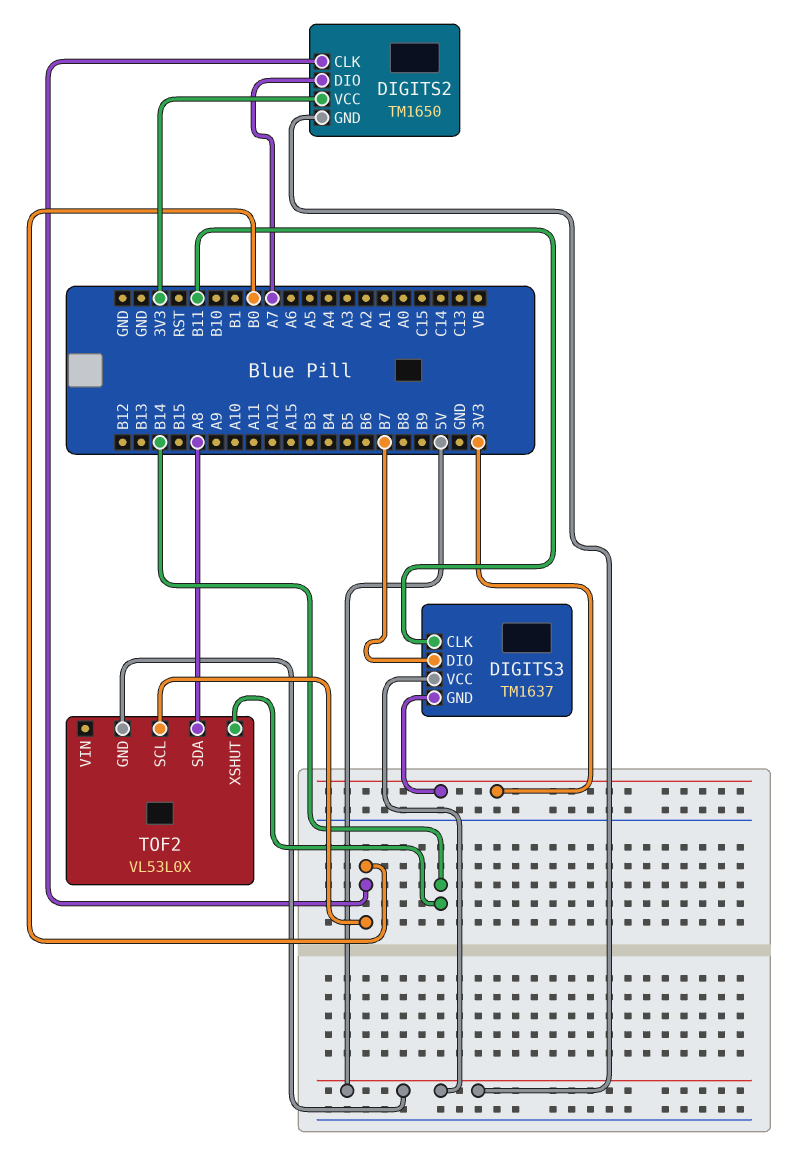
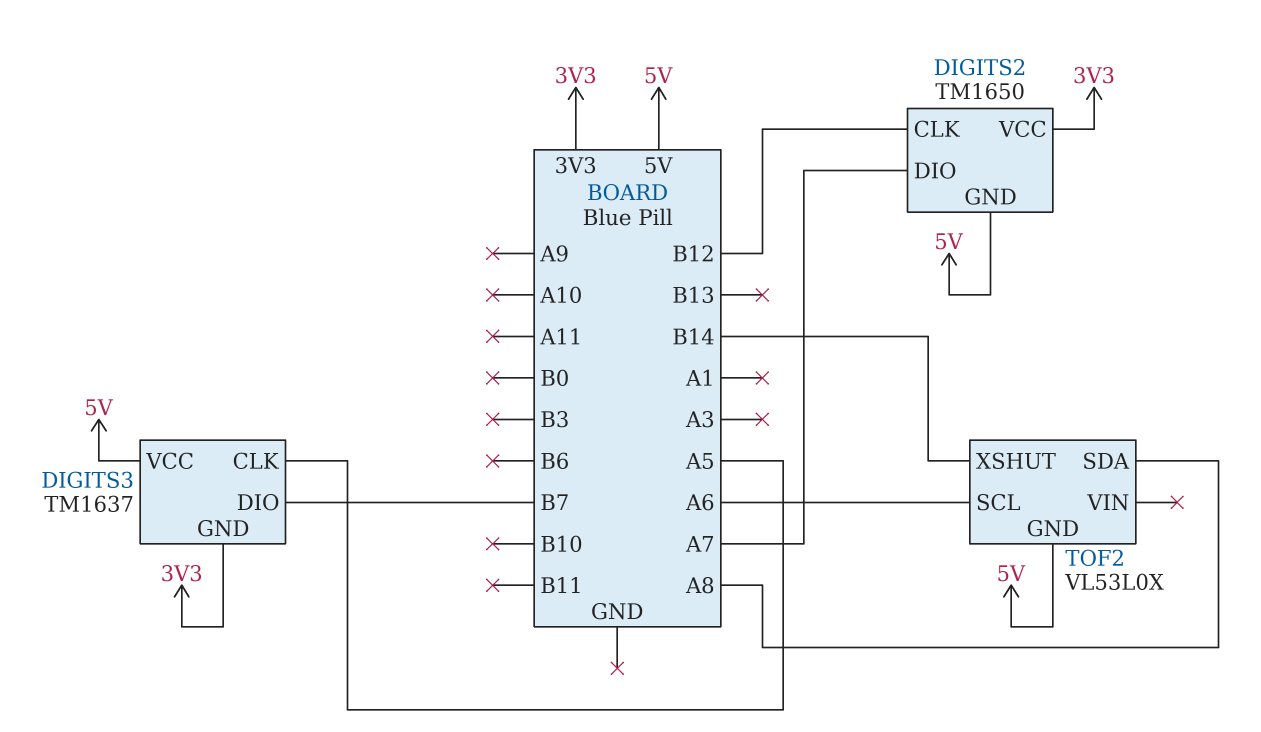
DIGITS2 pin CLK: B0 -> B12
DIGITS3 pin CLK: B11 -> A5
TOF2 pin SCL: B0 -> A6

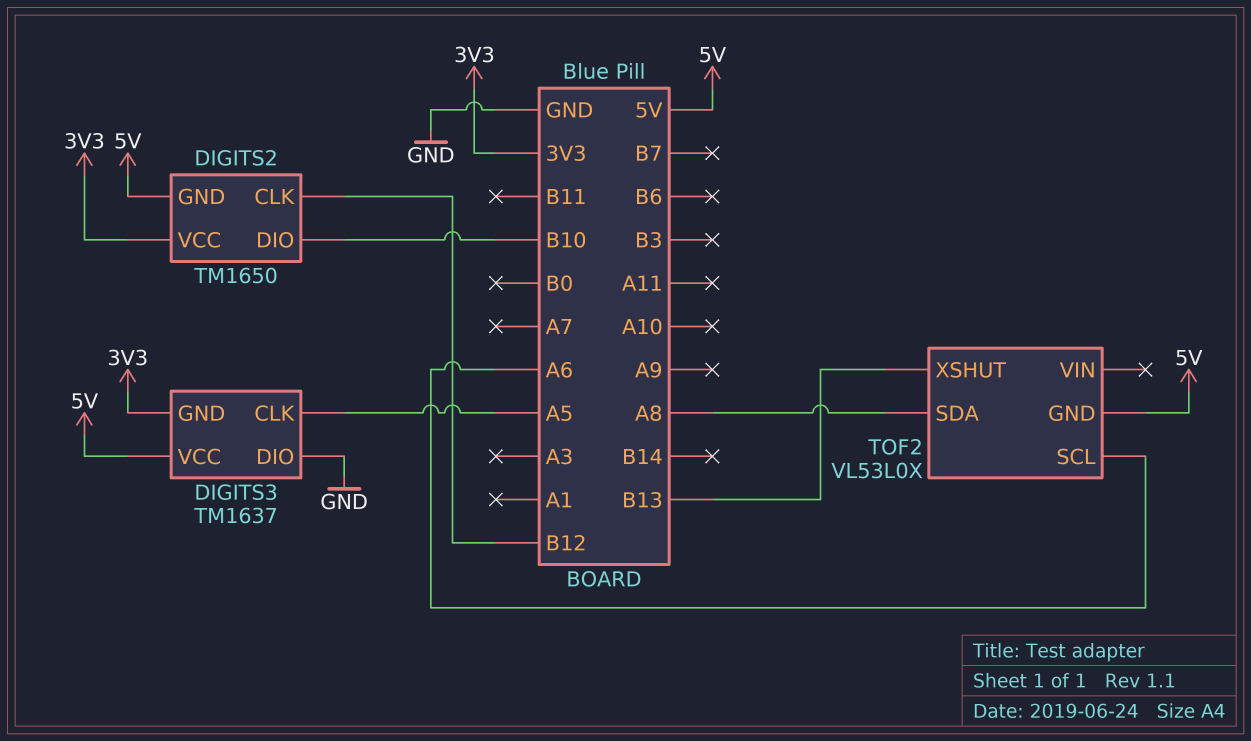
DIGITS2 pin DIO: A7 -> B10
DIGITS3 pin DIO: B7 -> GND
TOF2 pin XSHUT: B14 -> B13

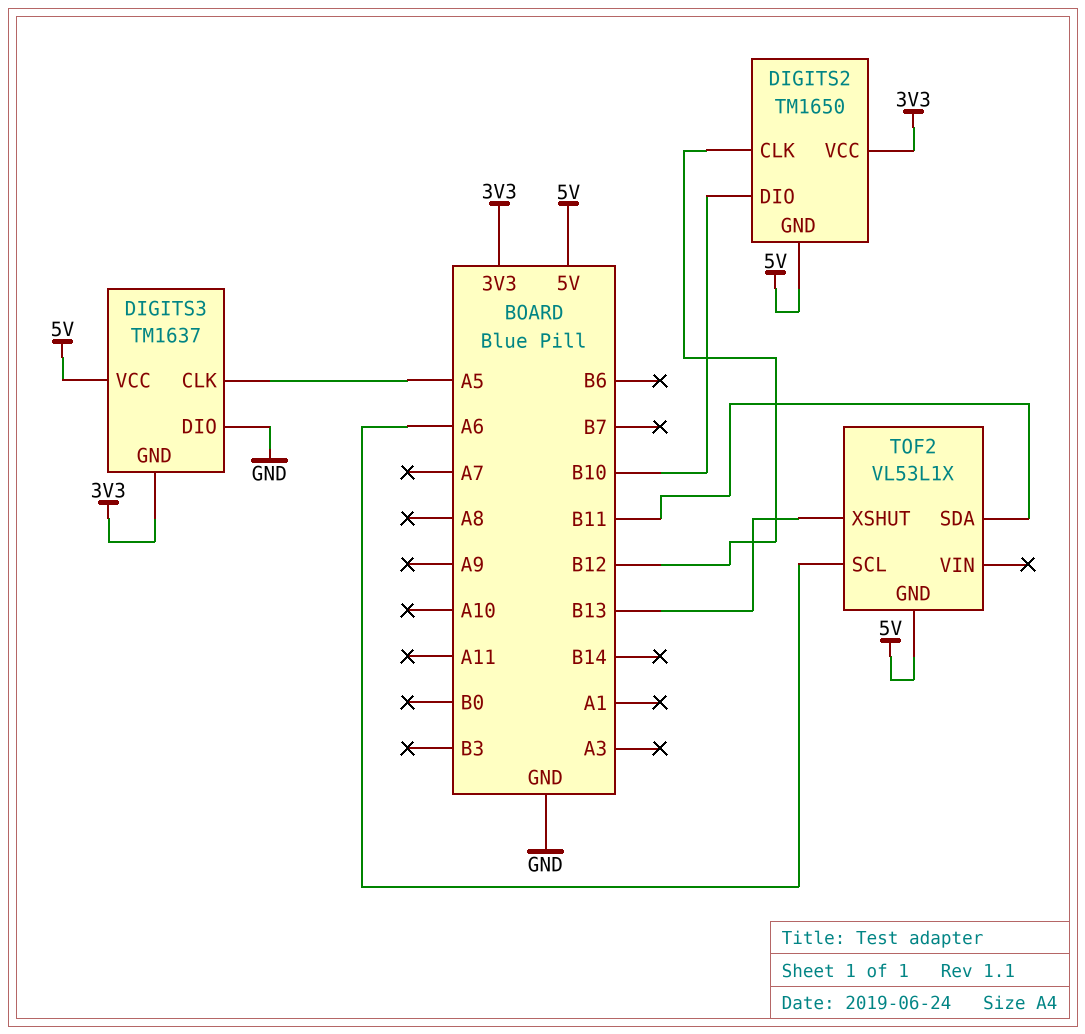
TOF2: VL53L0X -> VL53L1X
TOF2 pin SDA: A8 -> B11

